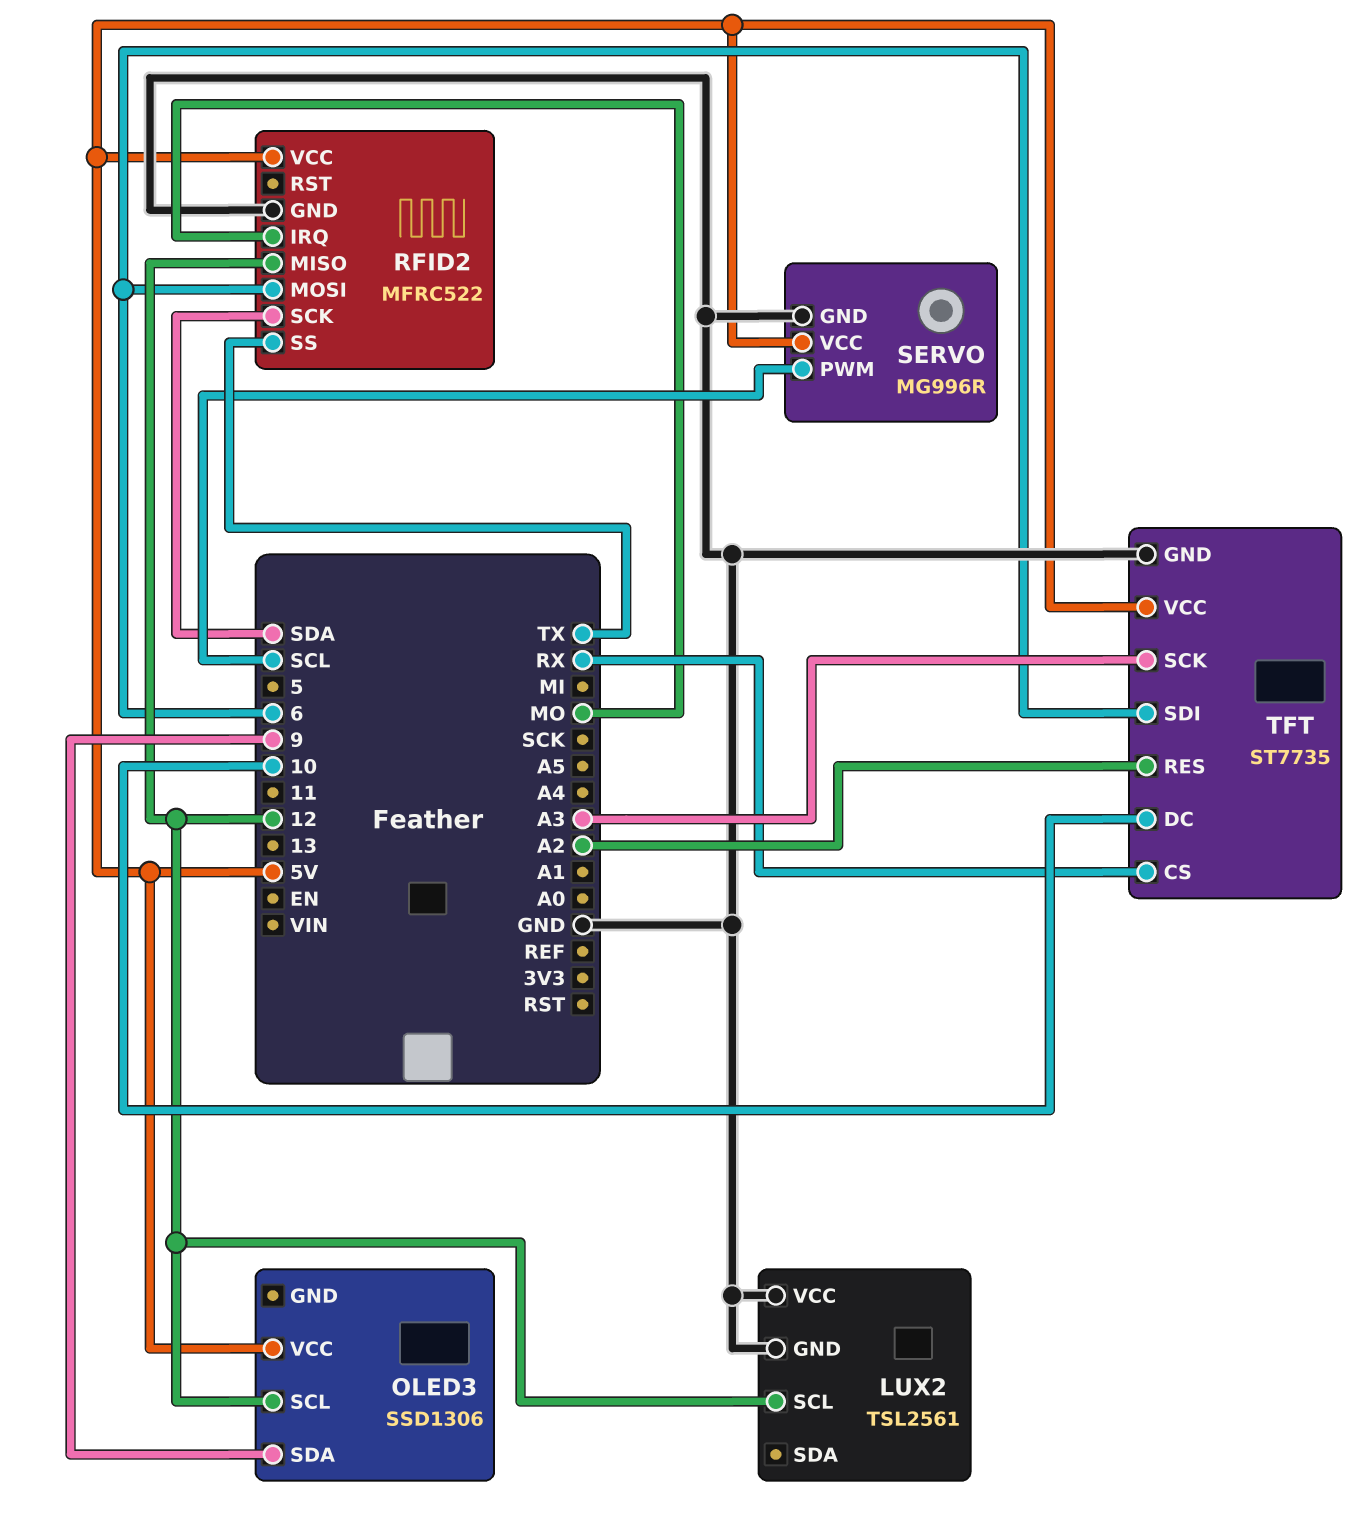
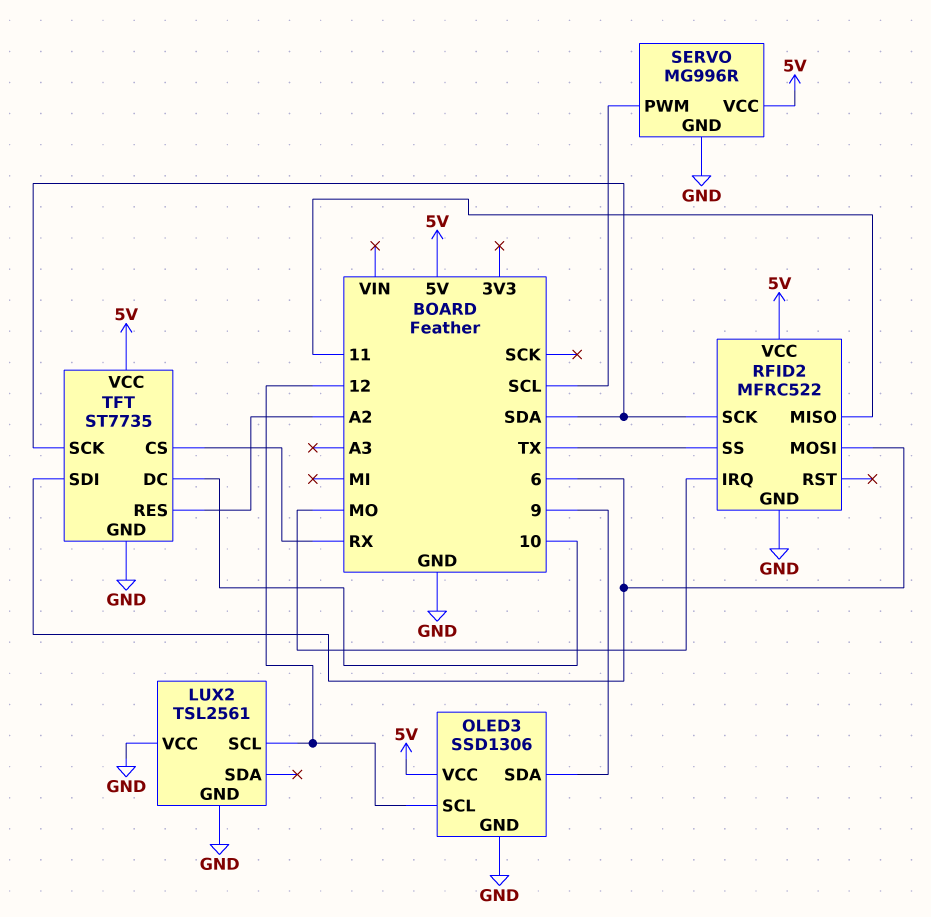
OLED3 pin GND: none -> GND
RFID2 pin MISO: 12 -> 11
TFT pin SCK: A3 -> SDA

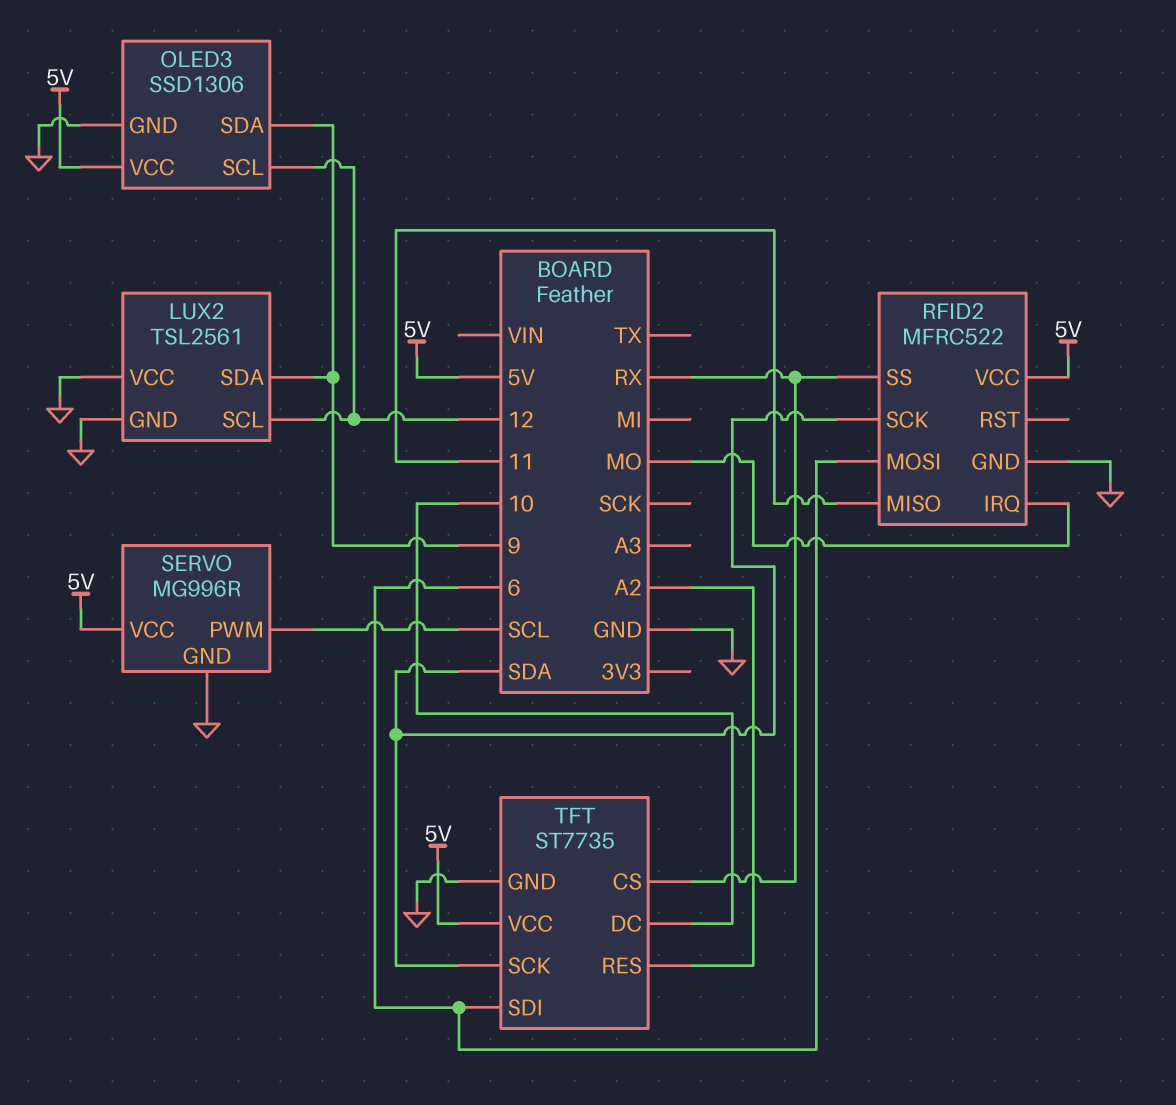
LUX2 pin SDA: none -> 9
RFID2 pin SS: TX -> RX

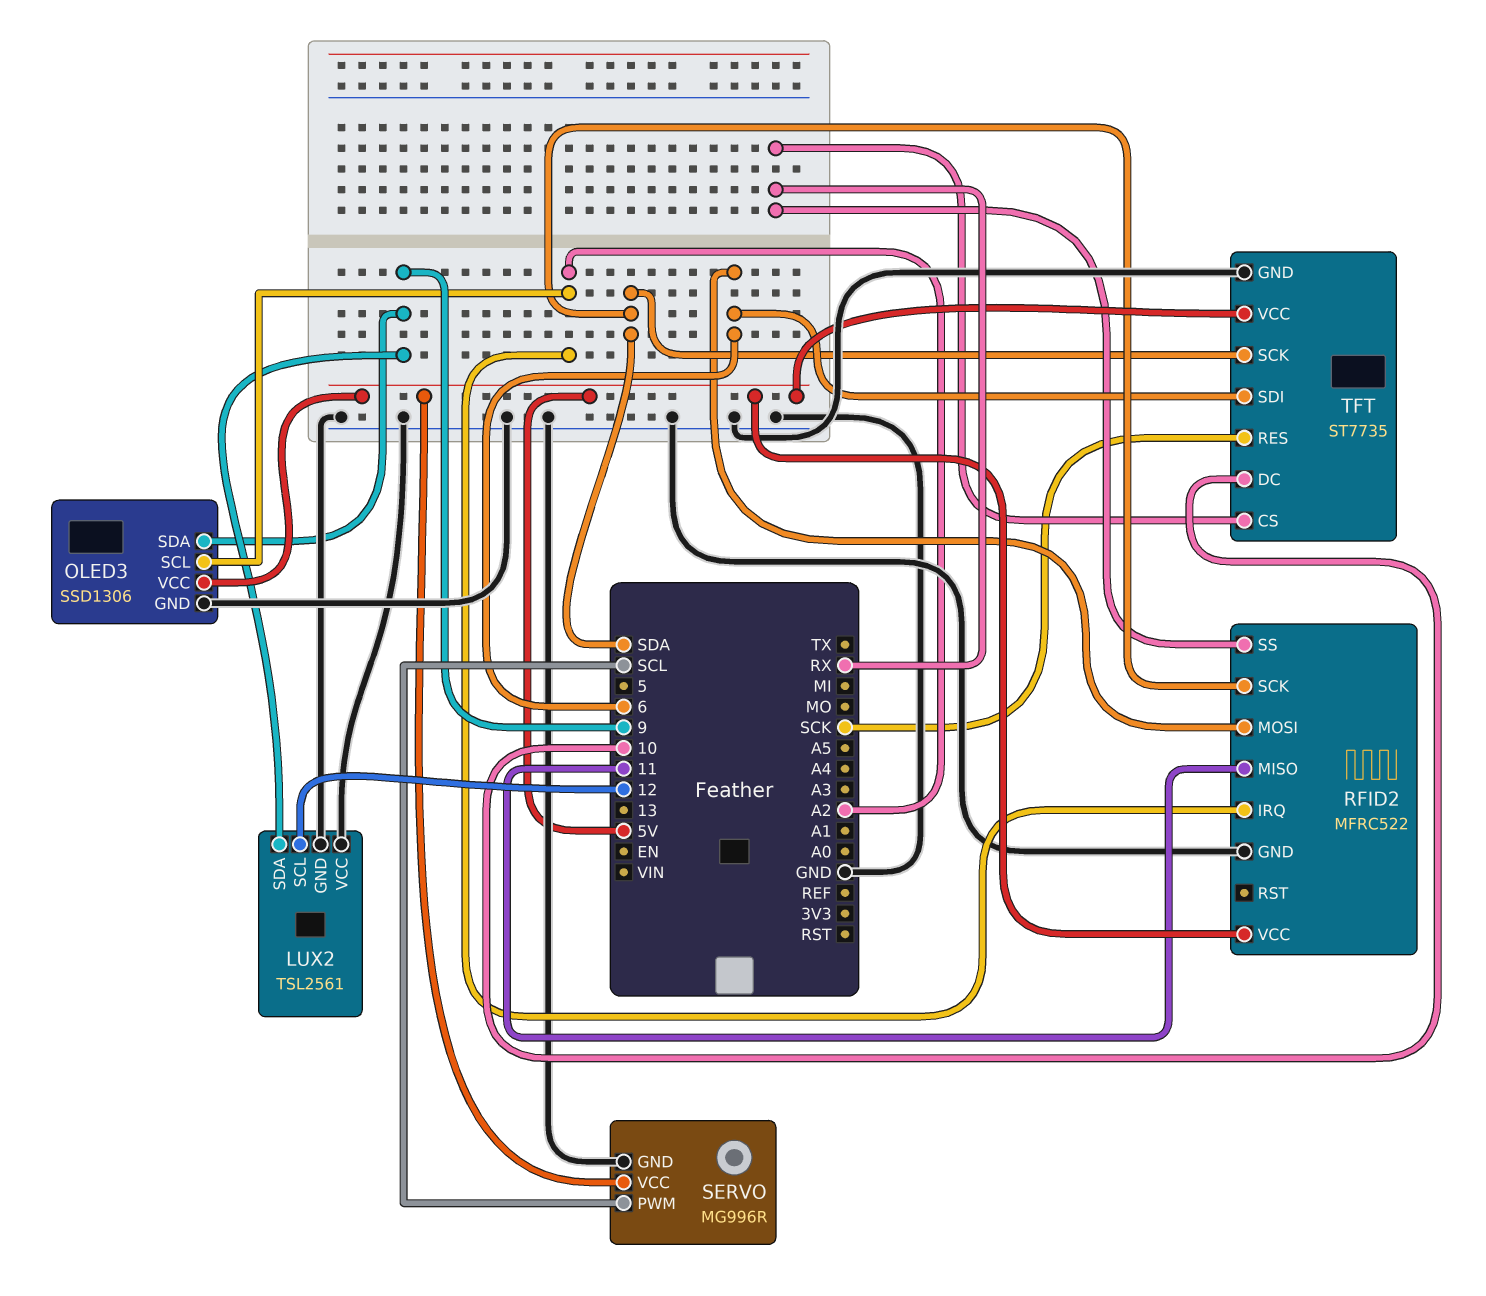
OLED3 pin SCL: 12 -> A2
RFID2 pin IRQ: MO -> A2
TFT pin RES: A2 -> SCK

